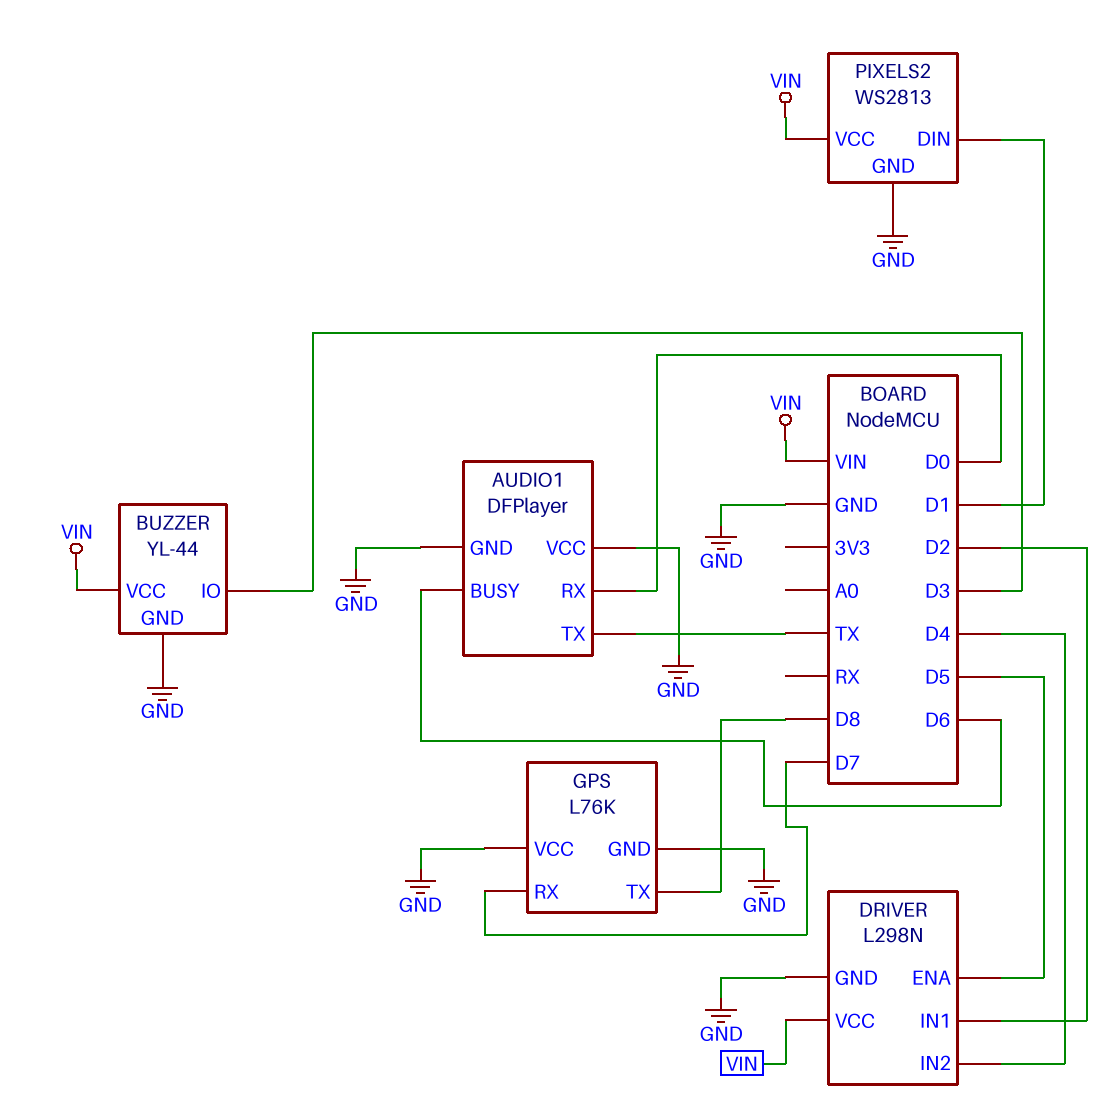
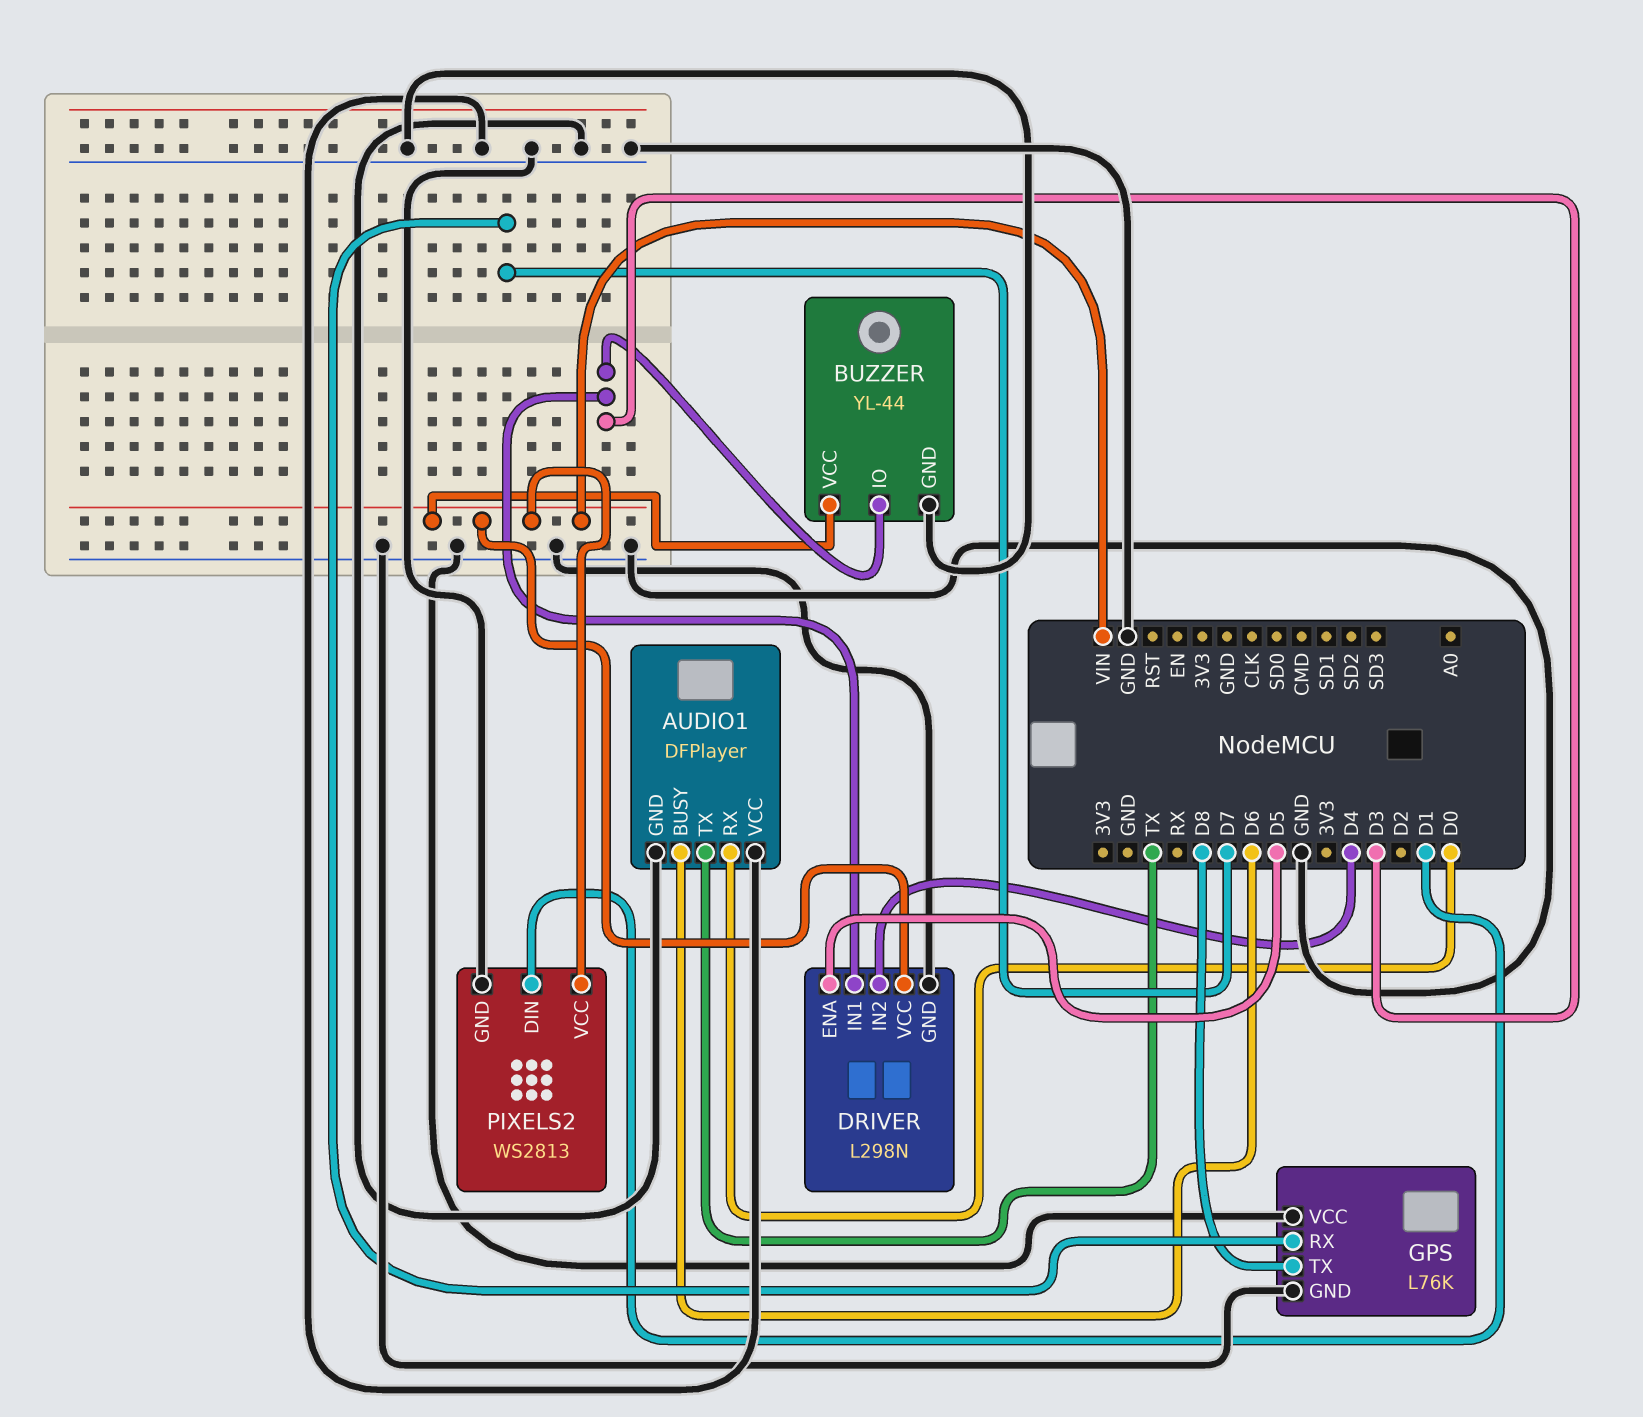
DRIVER pin IN1: D2 -> D3

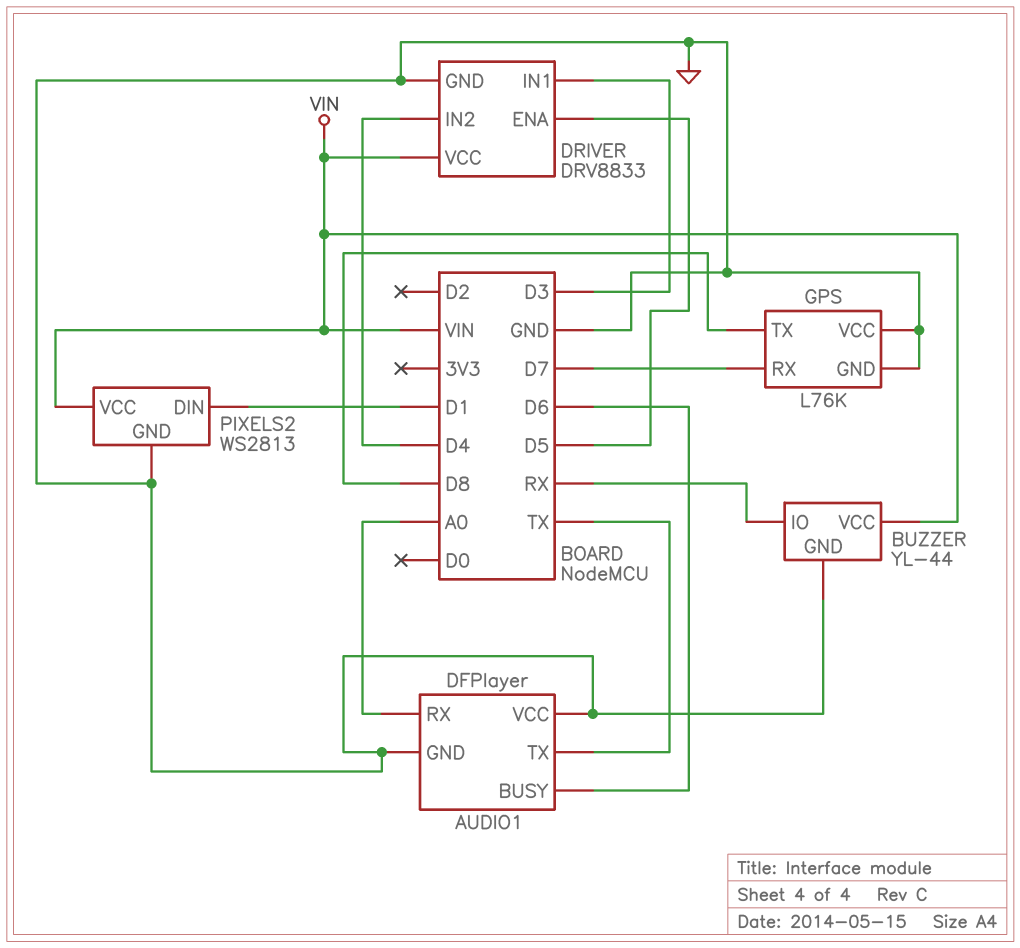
AUDIO1 pin RX: D0 -> A0
BUZZER pin IO: D3 -> RX
DRIVER: L298N -> DRV8833

